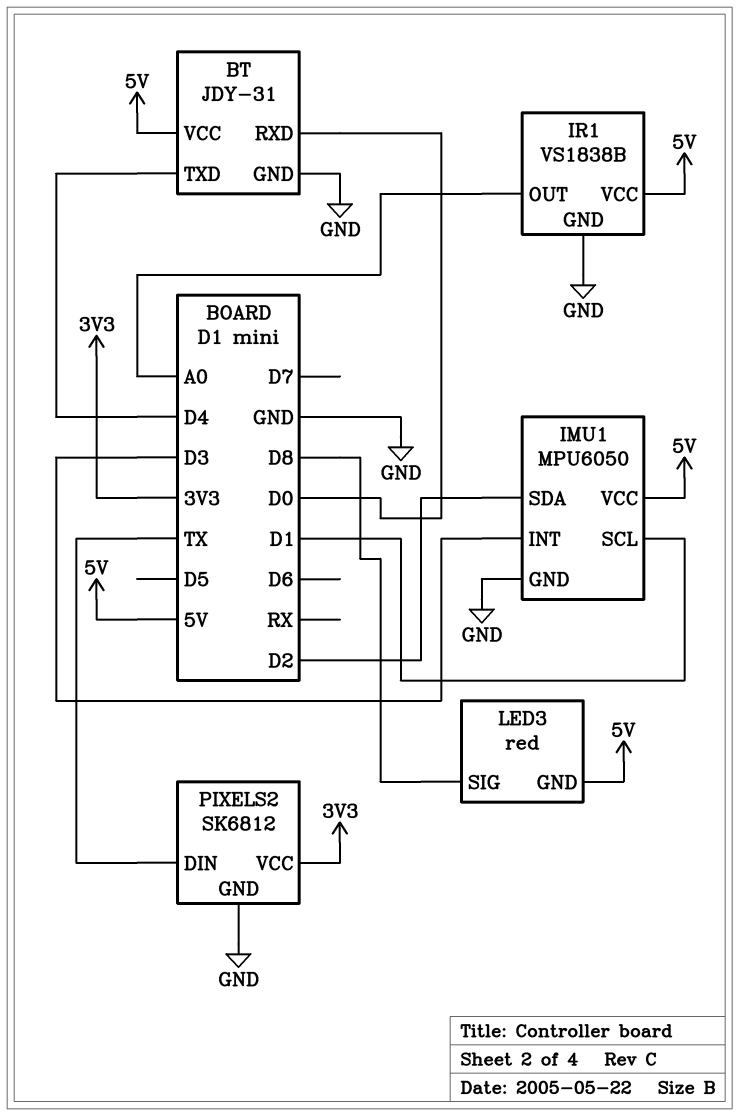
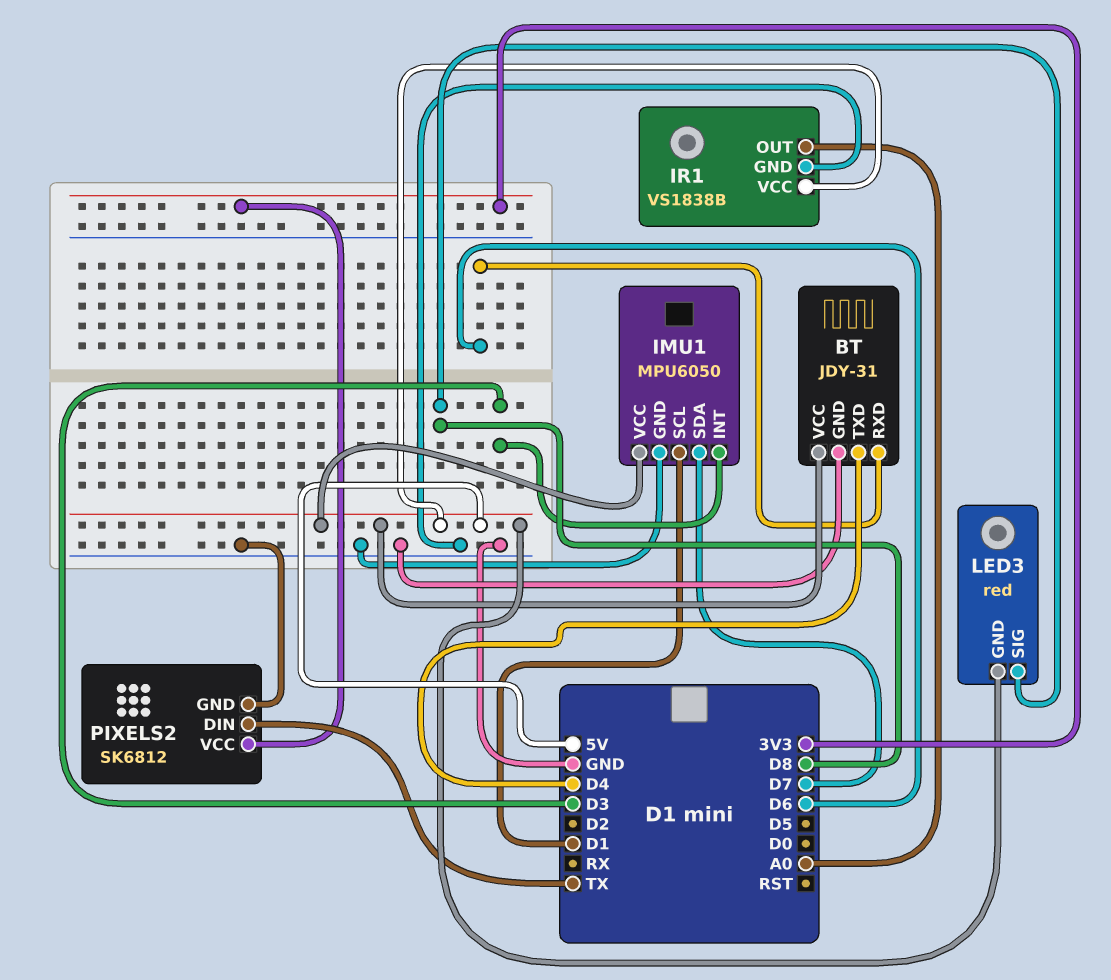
BT pin RXD: D0 -> D6
IMU1 pin SDA: D2 -> D7

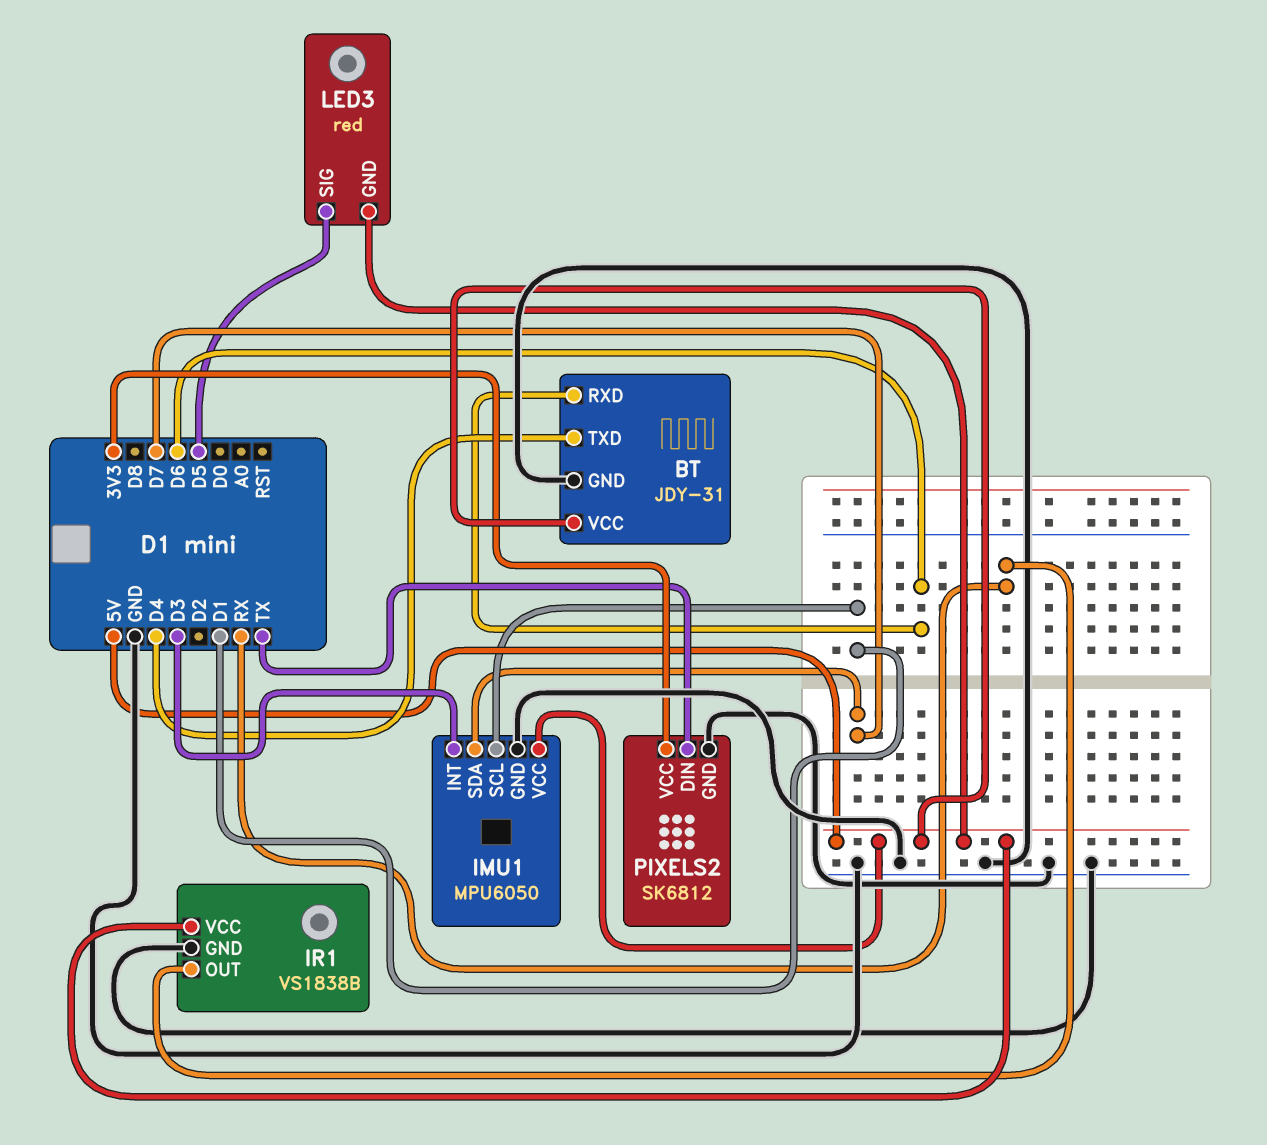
IR1 pin OUT: A0 -> RX
LED3 pin SIG: D8 -> D5

